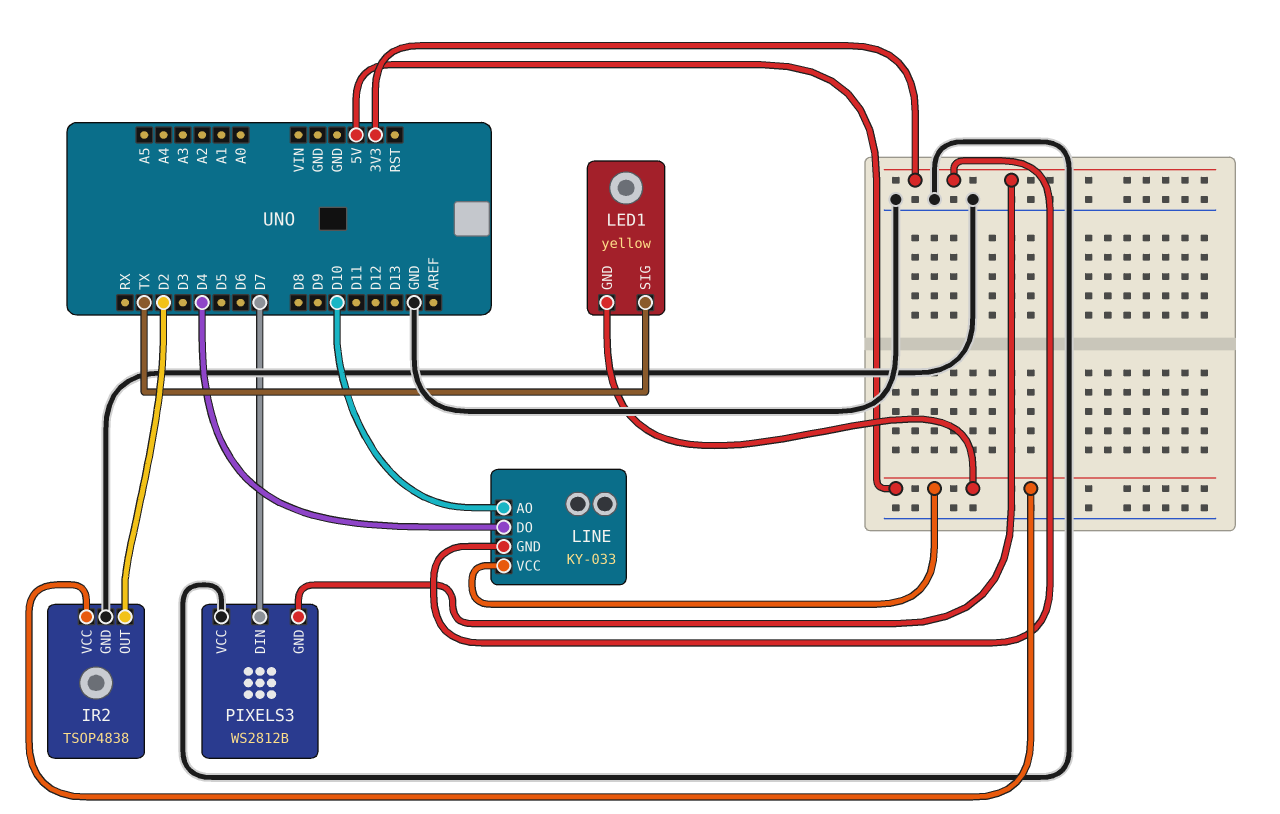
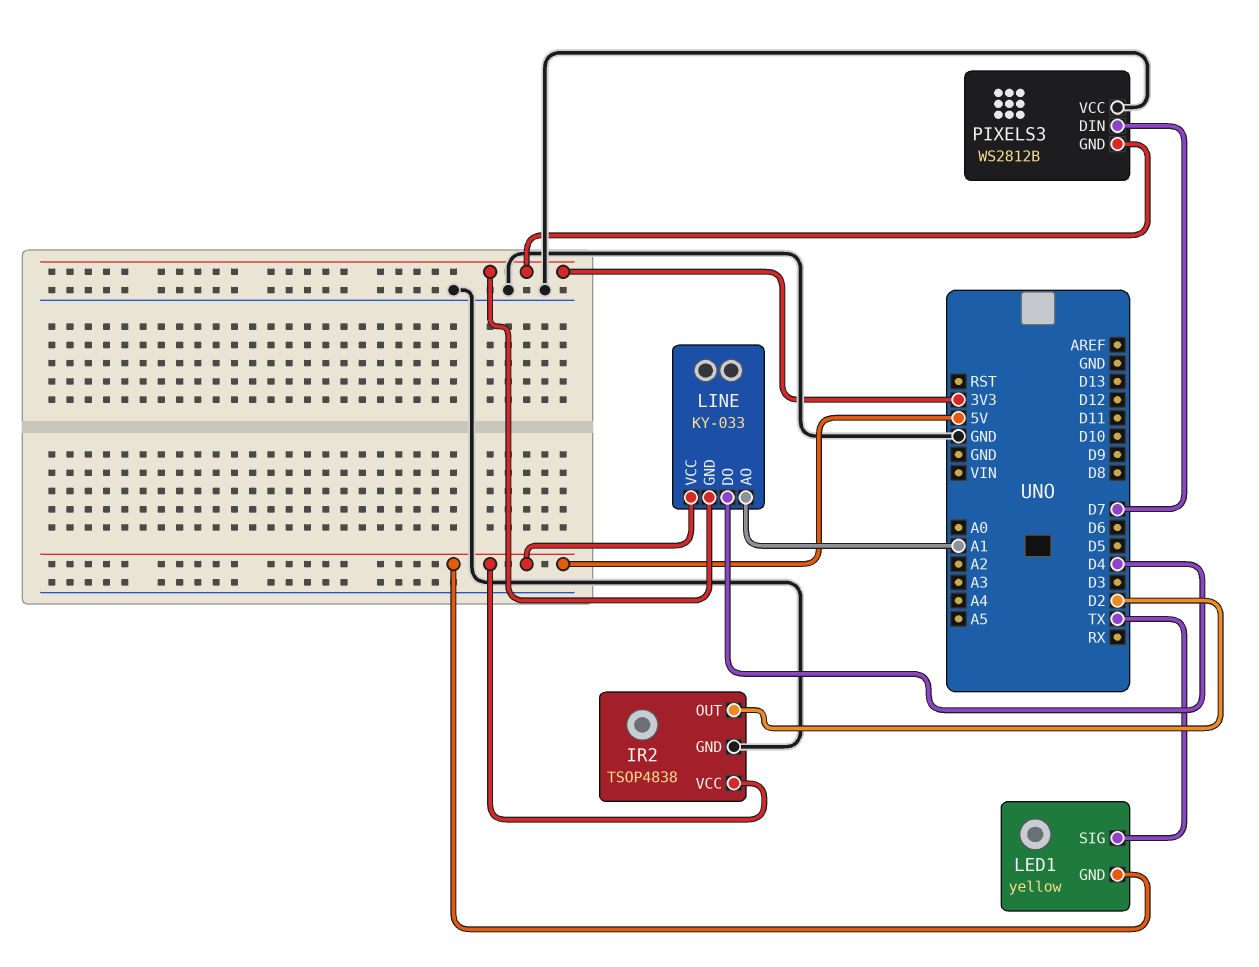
LINE pin AO: D10 -> A1

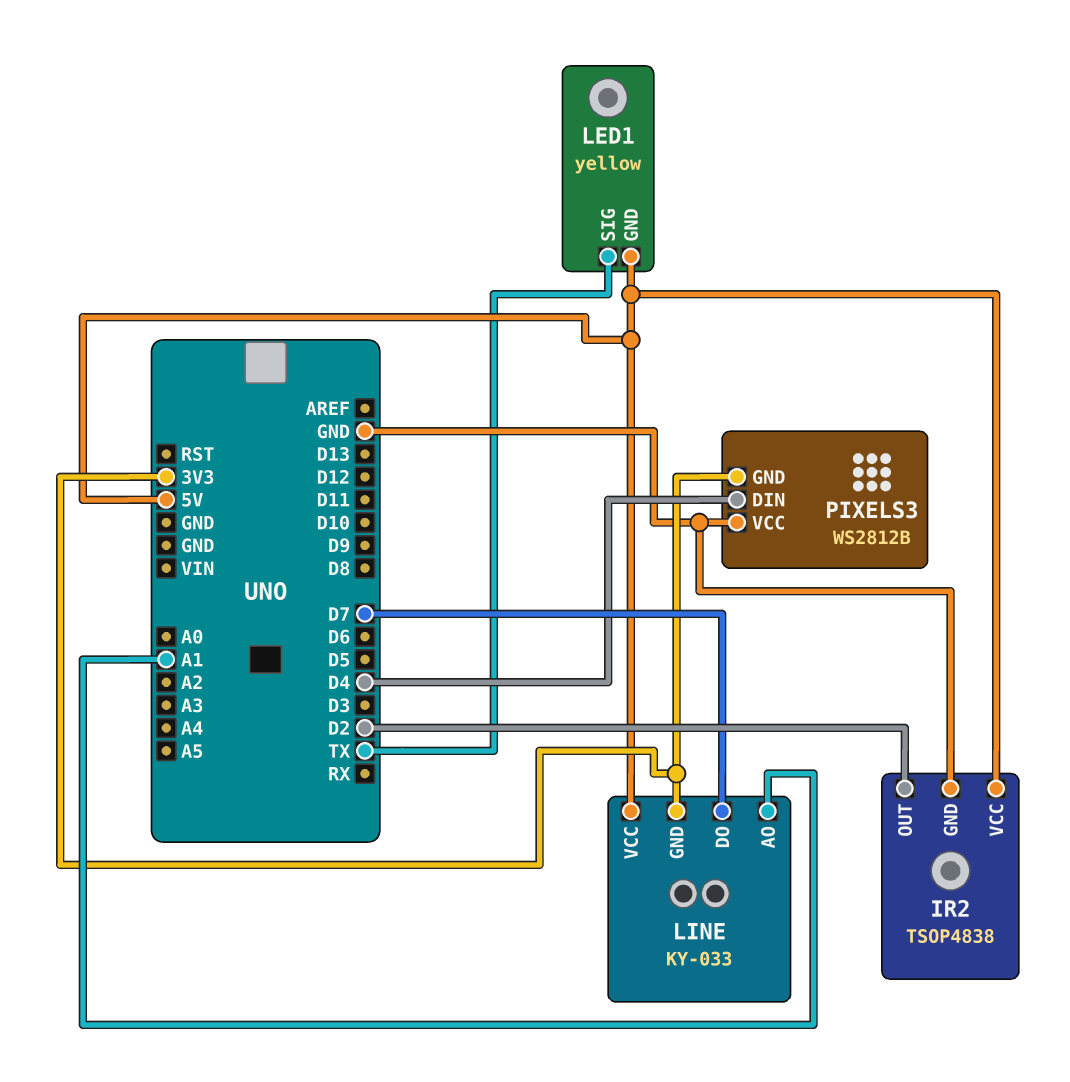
LINE pin DO: D4 -> D7
PIXELS3 pin DIN: D7 -> D4

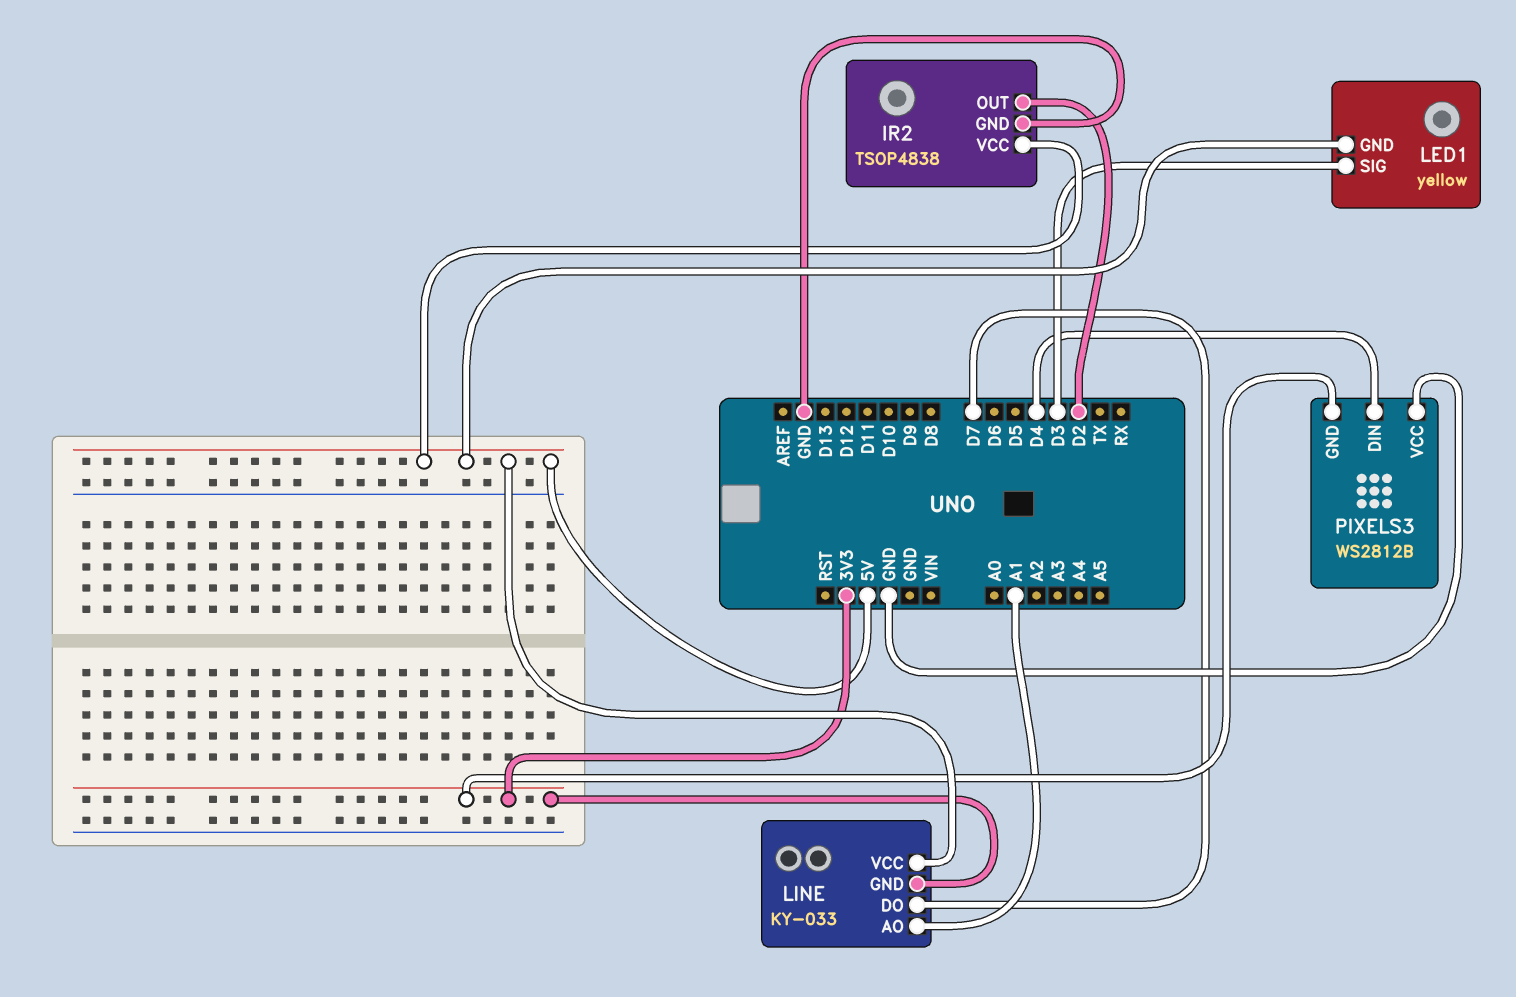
LED1 pin SIG: TX -> D3

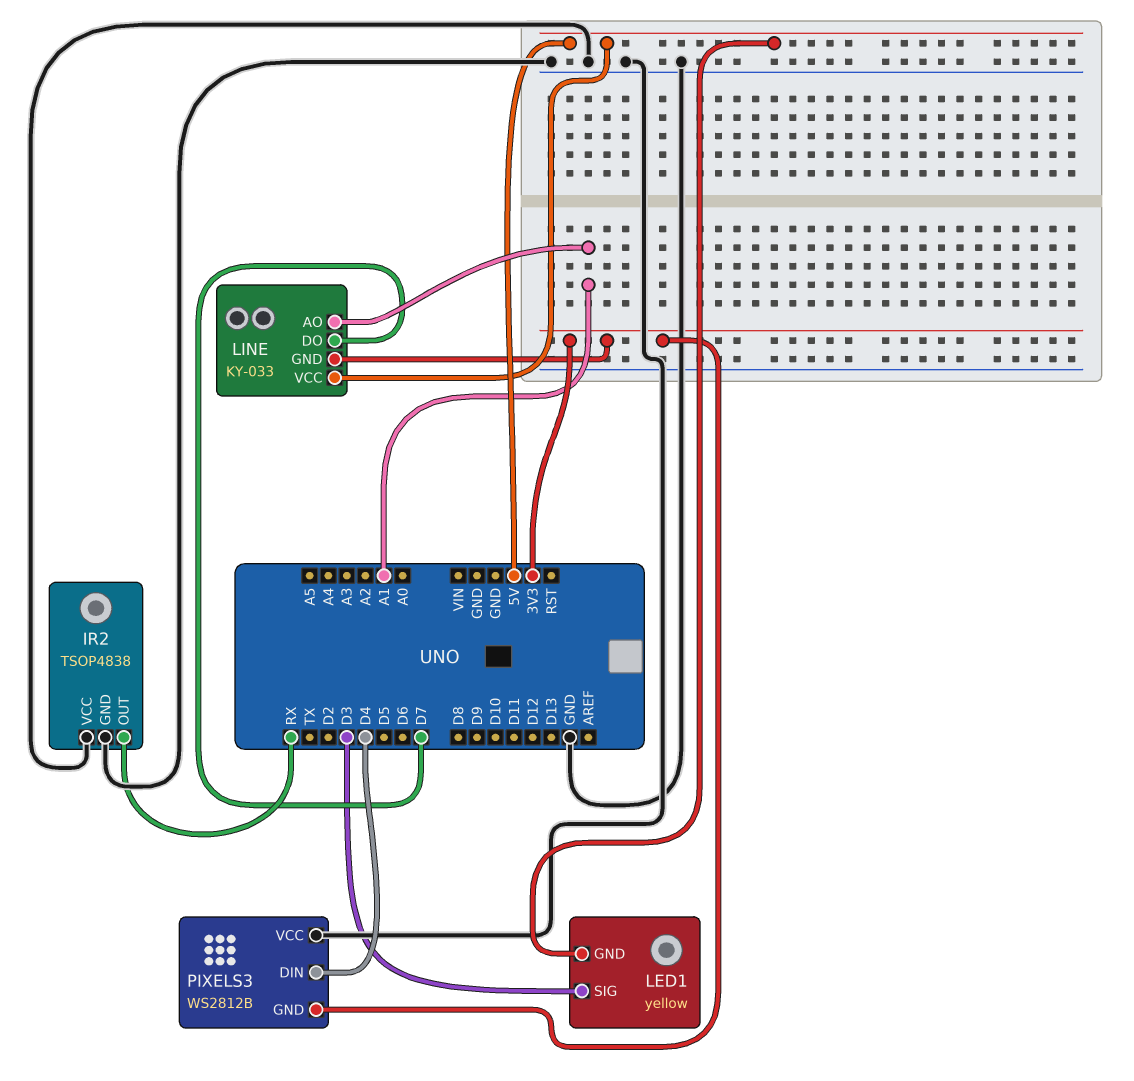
IR2 pin OUT: D2 -> RX
IR2 pin VCC: 5V -> GND

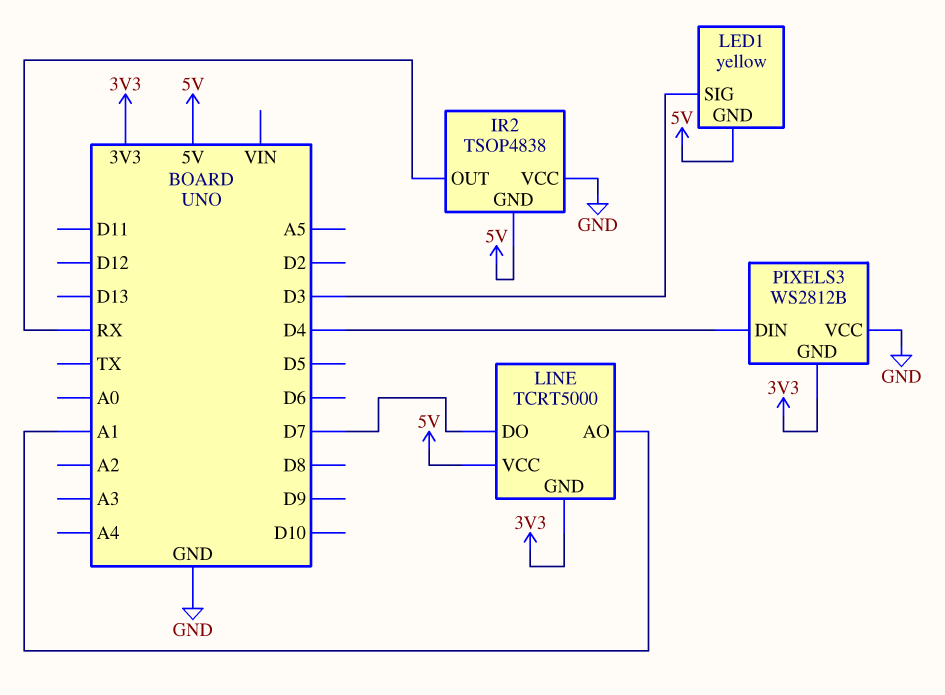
IR2 pin GND: GND -> 5V
LINE: KY-033 -> TCRT5000

